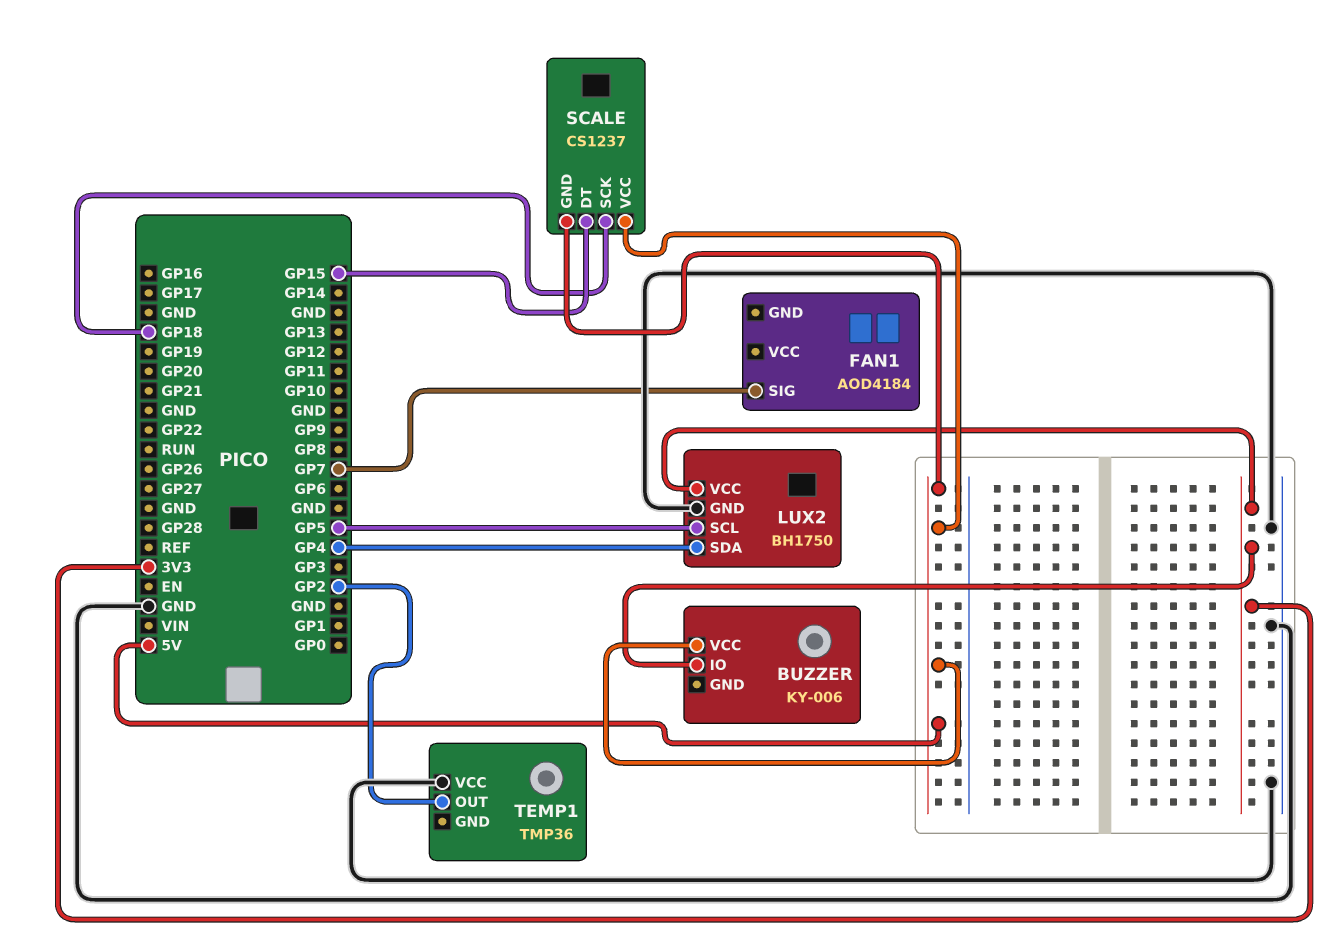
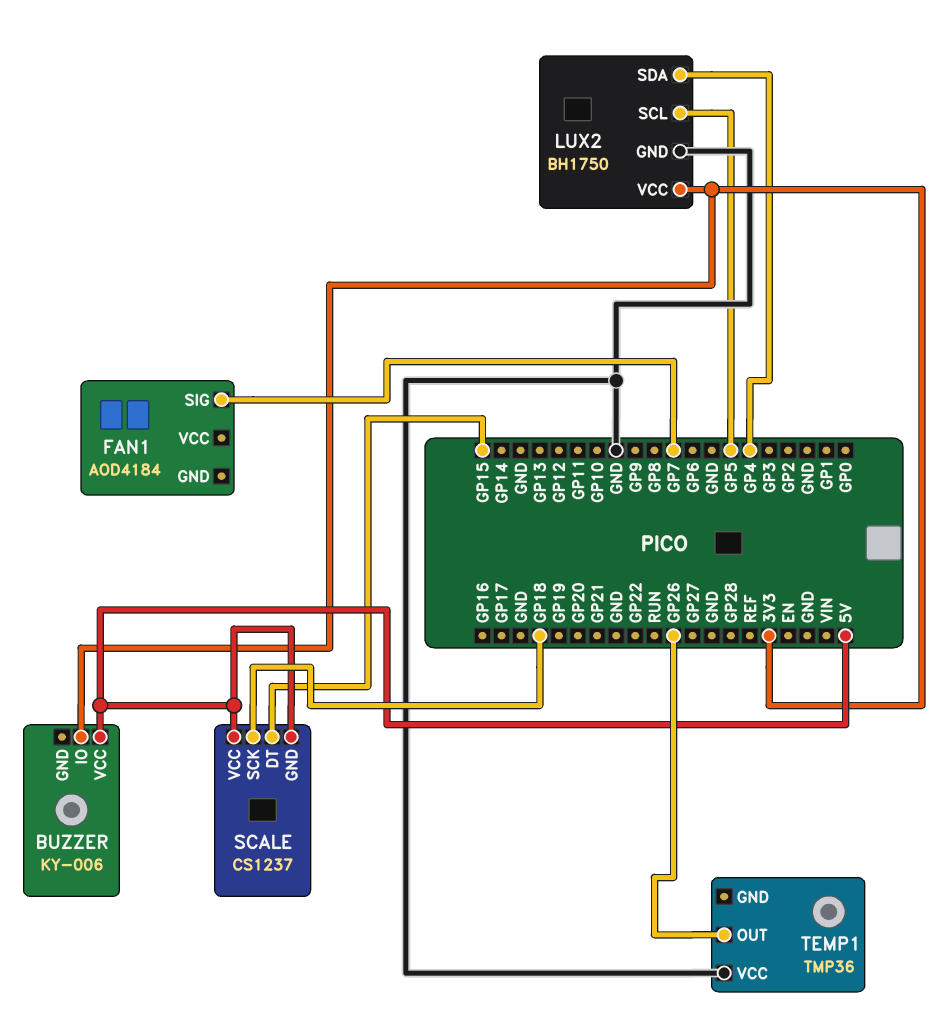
TEMP1 pin OUT: GP2 -> GP26

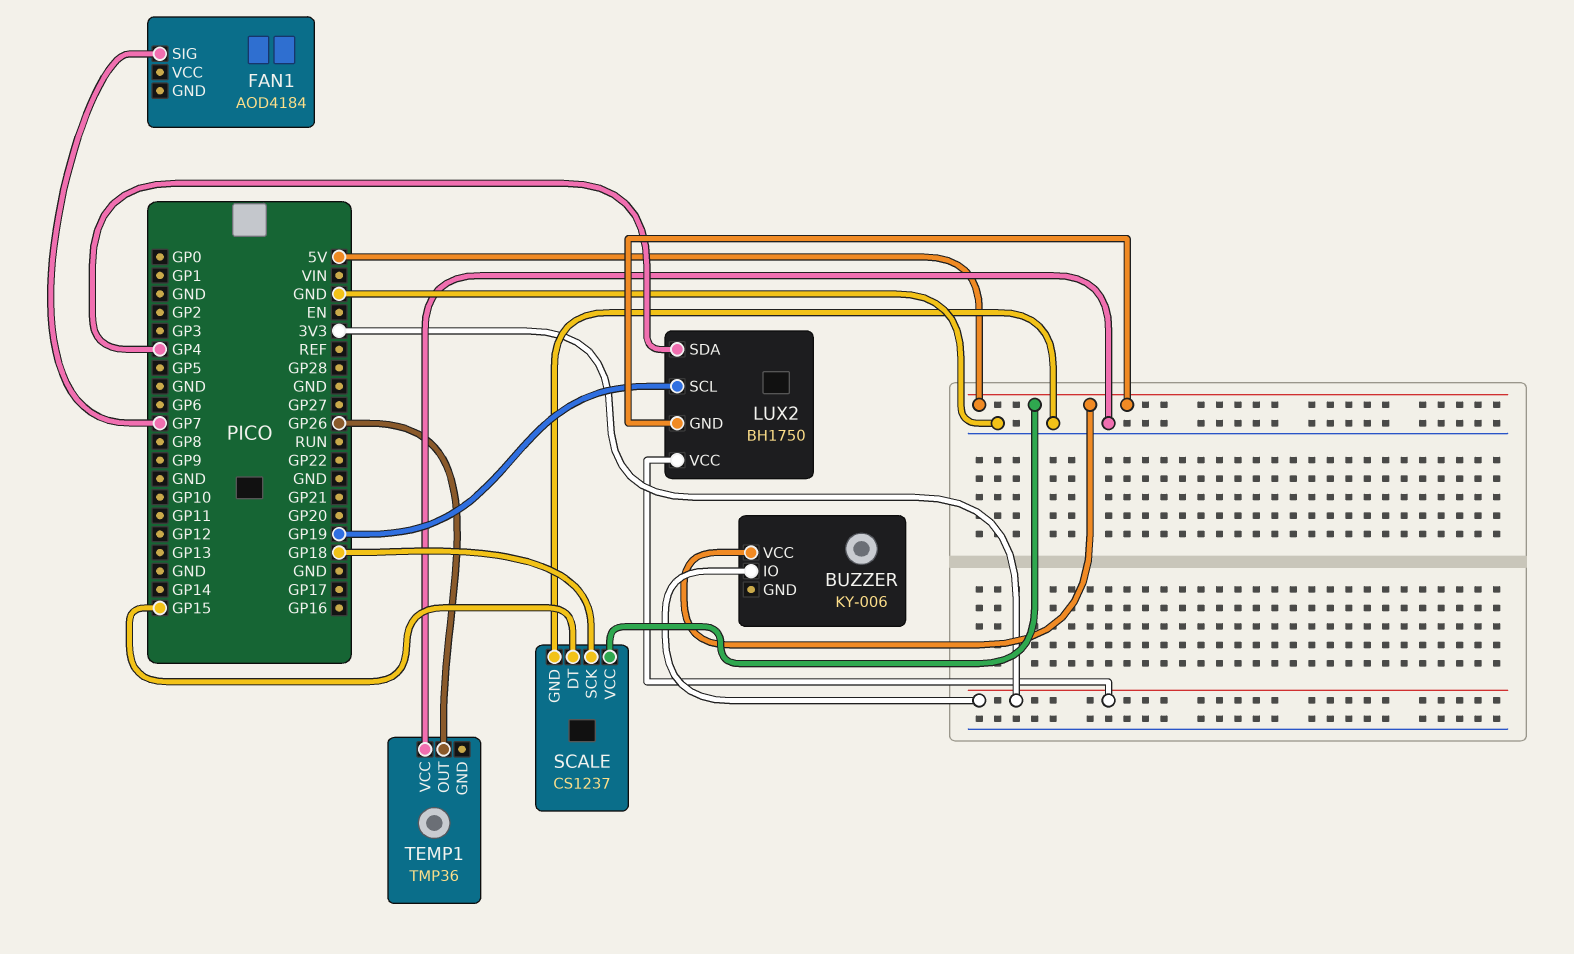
LUX2 pin GND: GND -> 5V
LUX2 pin SCL: GP5 -> GP19
SCALE pin GND: 5V -> GND

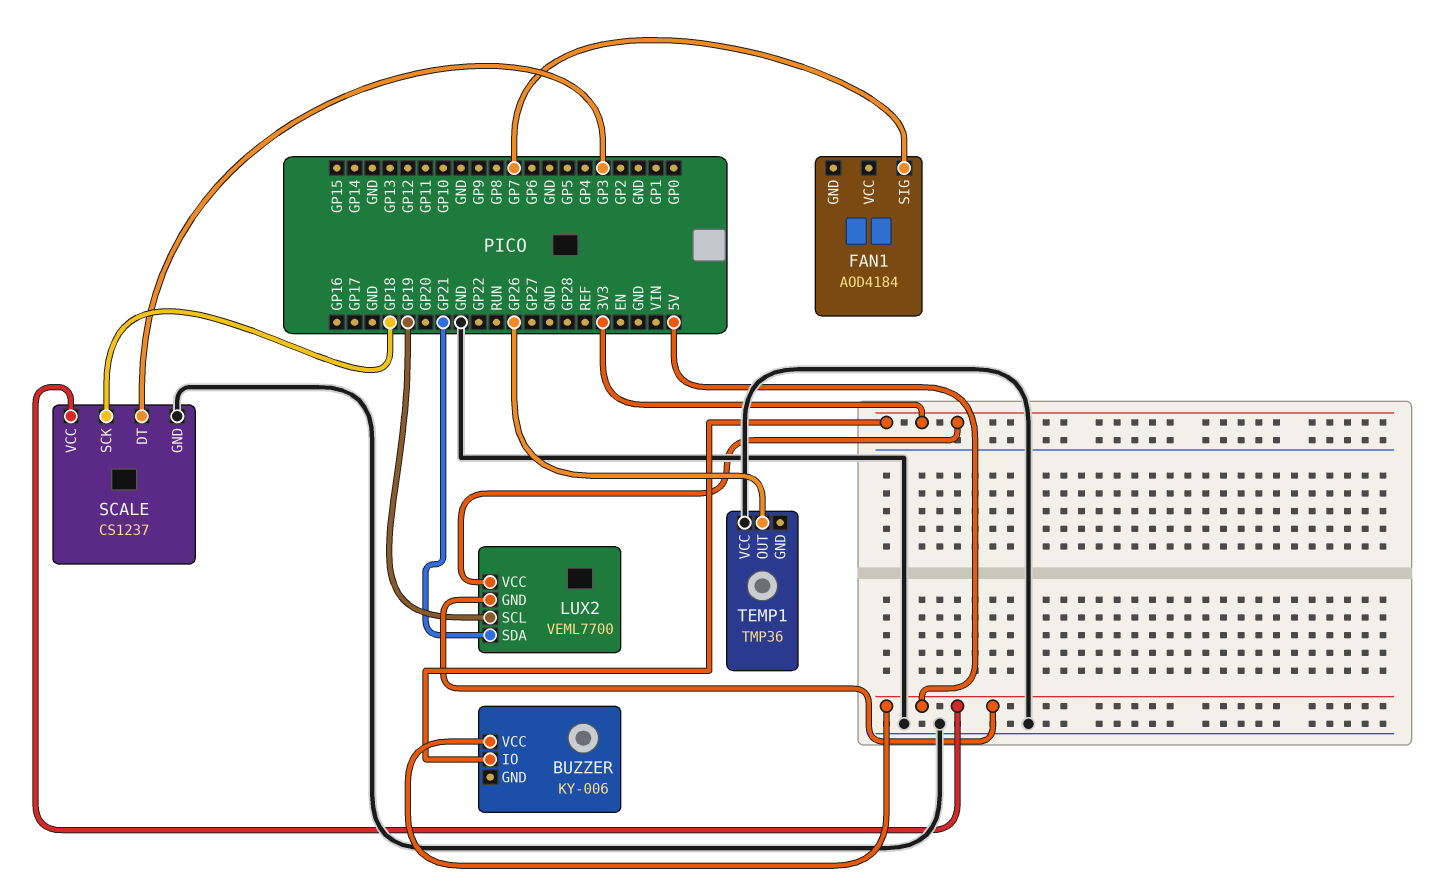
LUX2: BH1750 -> VEML7700
LUX2 pin SDA: GP4 -> GP21
SCALE pin DT: GP15 -> GP3

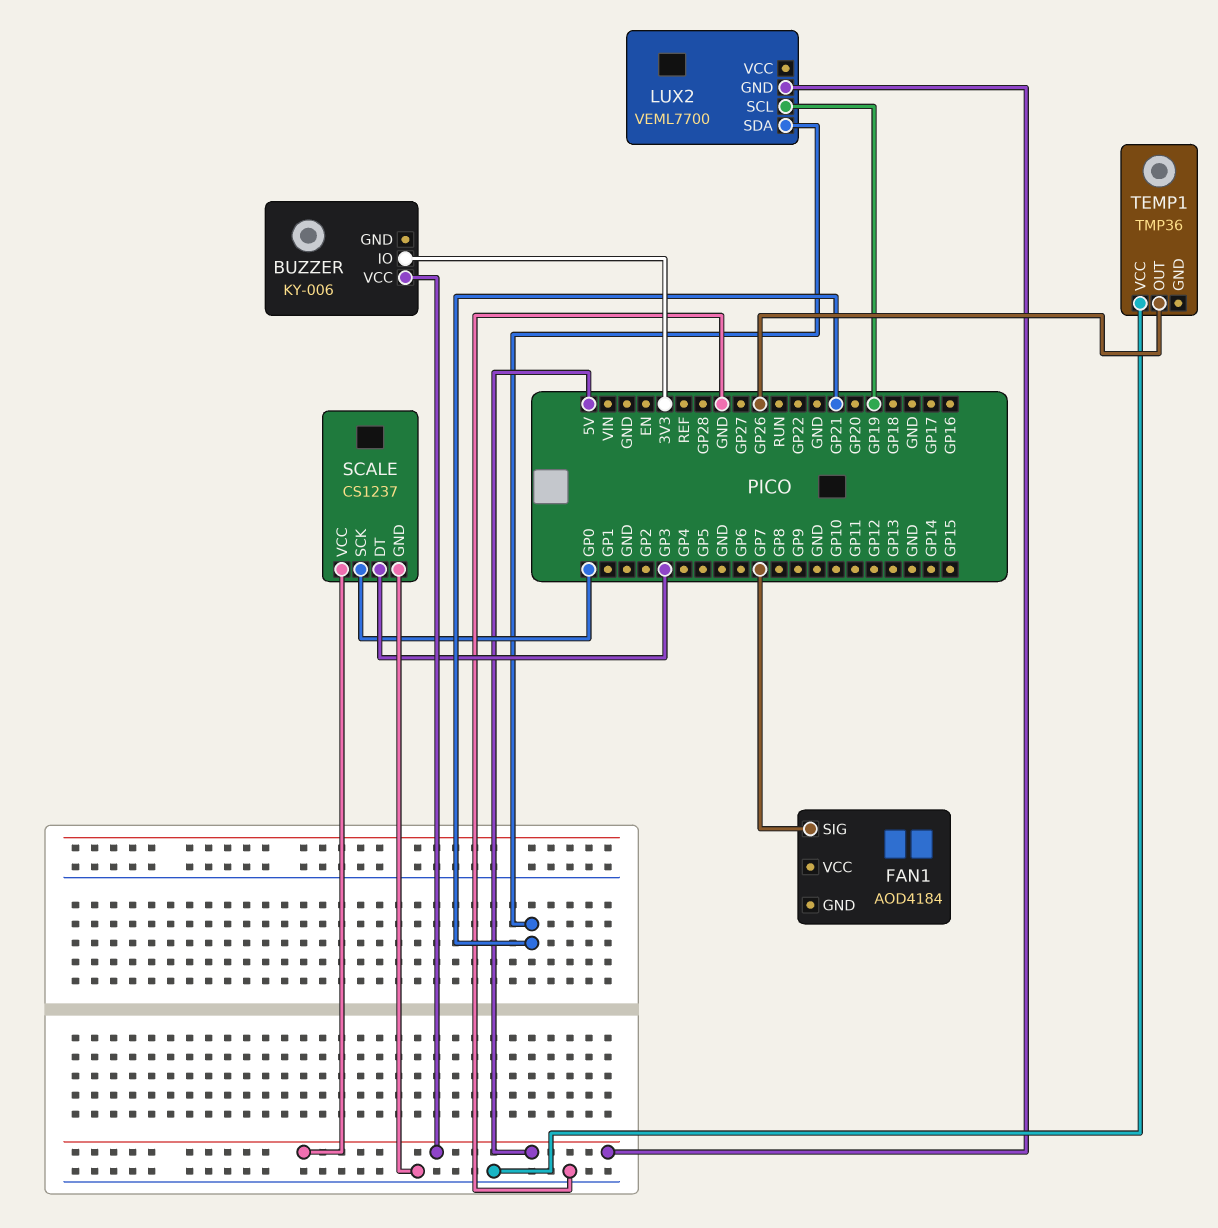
LUX2 pin VCC: 3V3 -> none
SCALE pin SCK: GP18 -> GP0

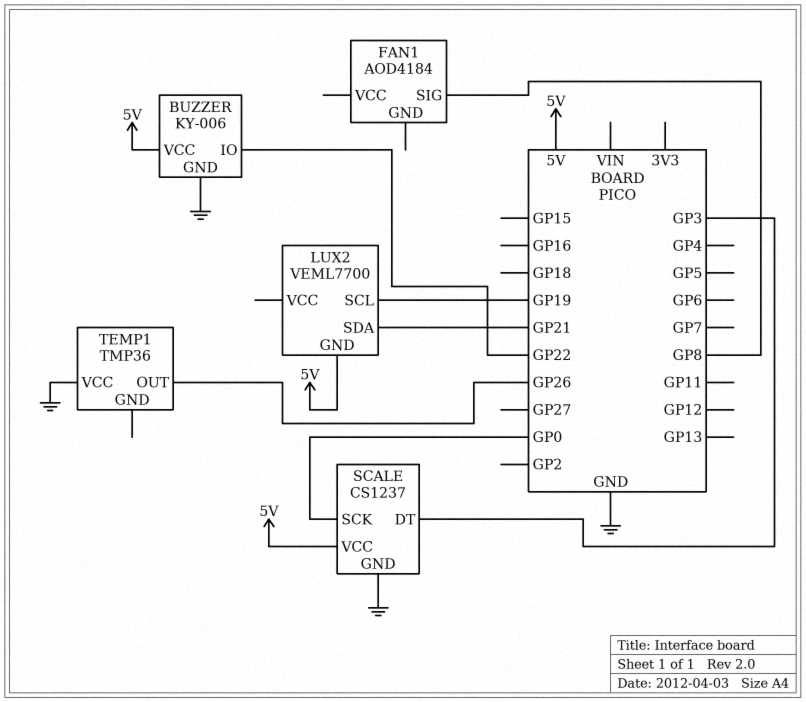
BUZZER pin GND: none -> GND
BUZZER pin IO: 3V3 -> GP22
FAN1 pin SIG: GP7 -> GP8

